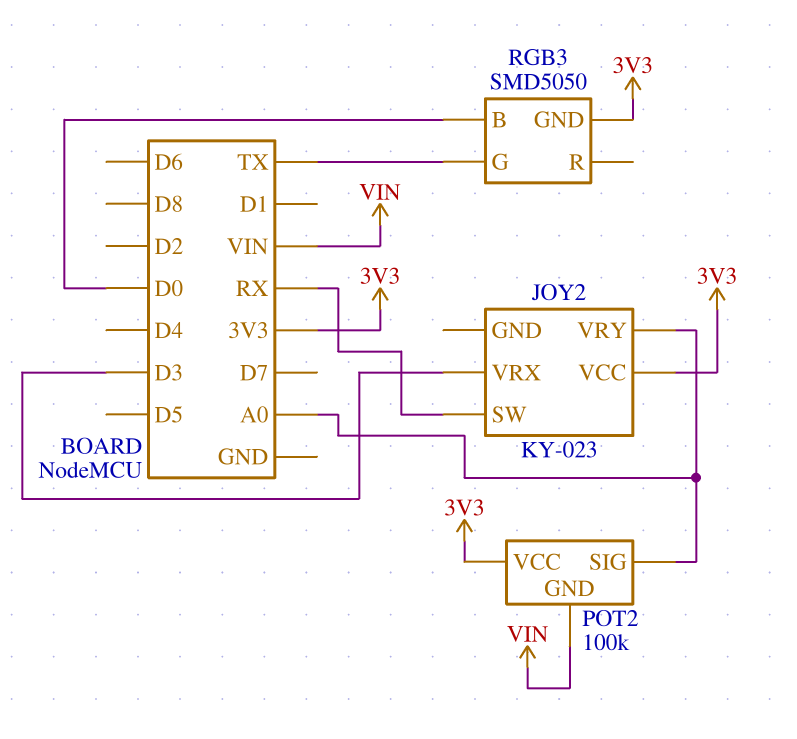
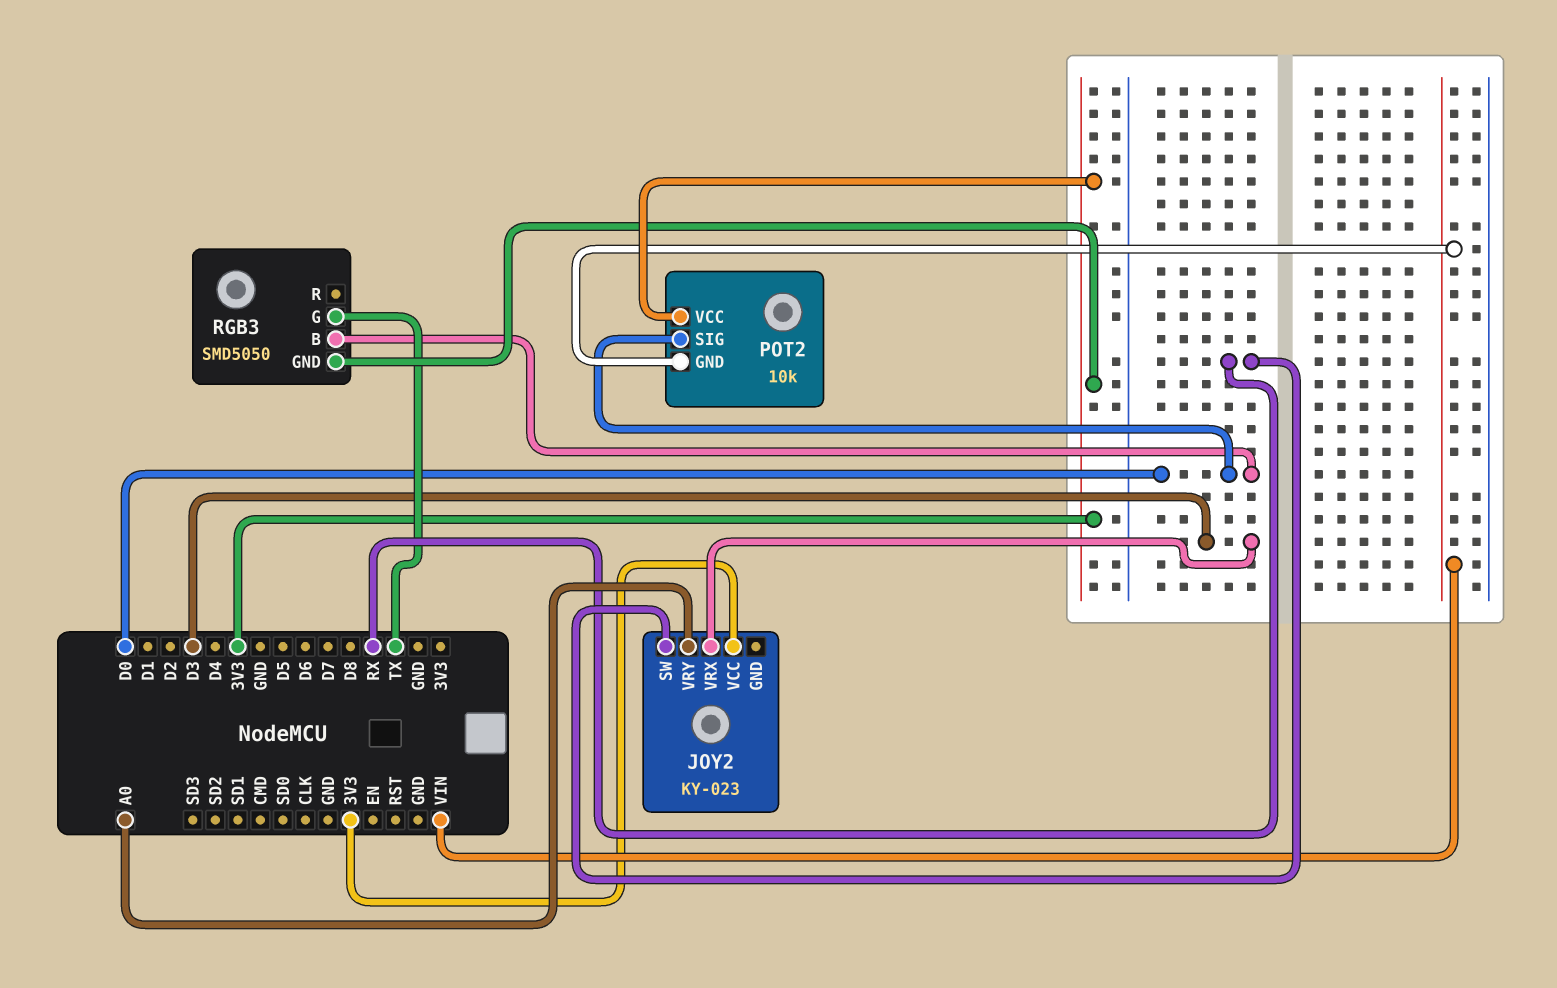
POT2: 100k -> 10k
POT2 pin SIG: A0 -> D0

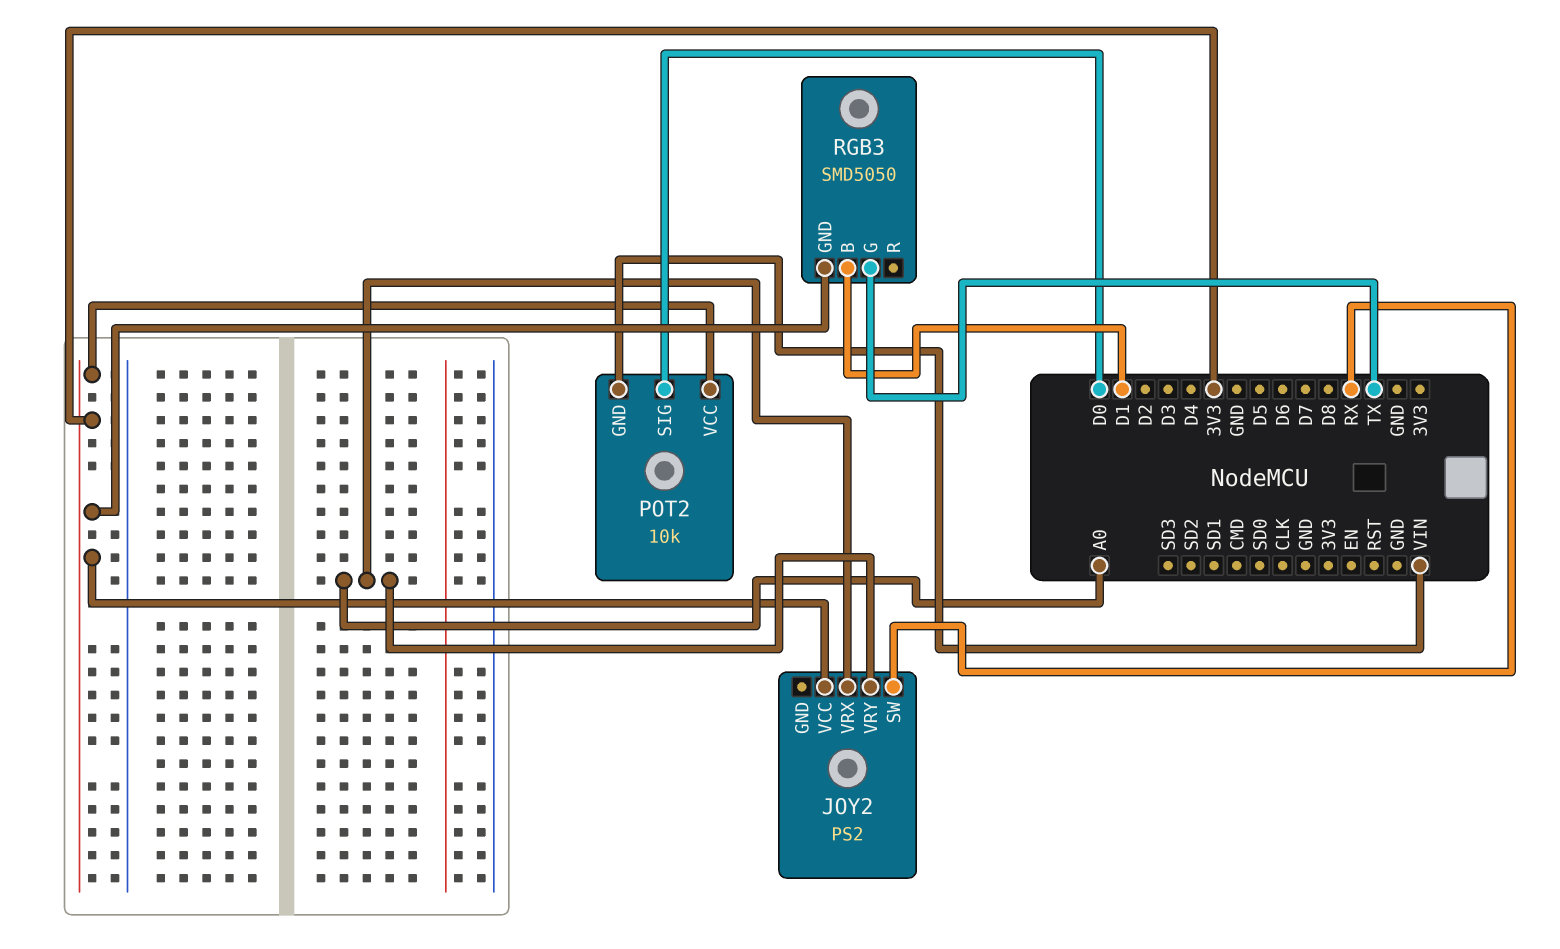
JOY2: KY-023 -> PS2
JOY2 pin VRX: D3 -> A0
RGB3 pin B: D0 -> D1

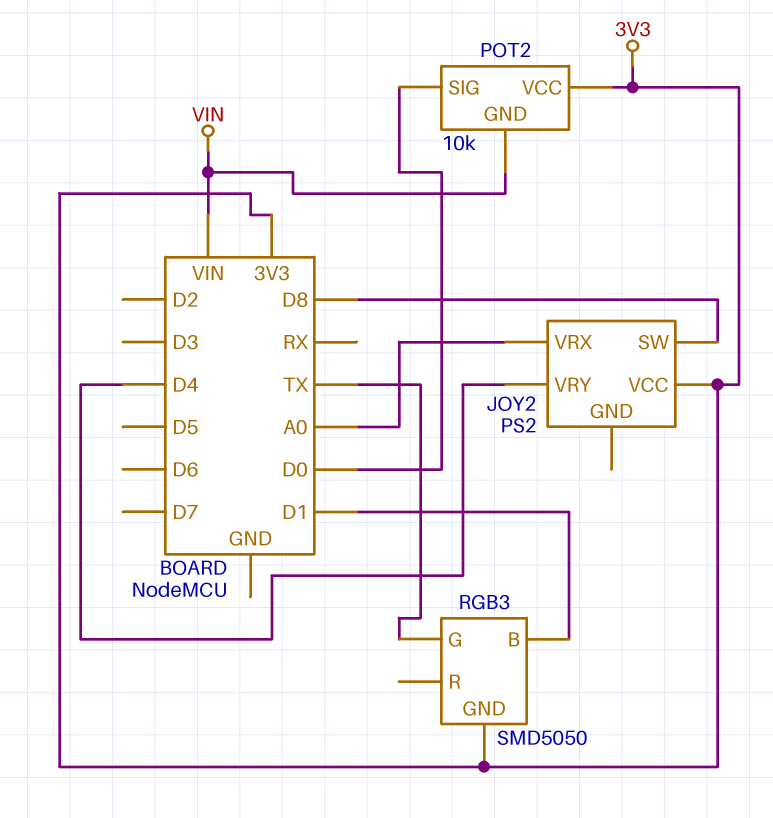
JOY2 pin SW: RX -> D8
JOY2 pin VRY: A0 -> D4

